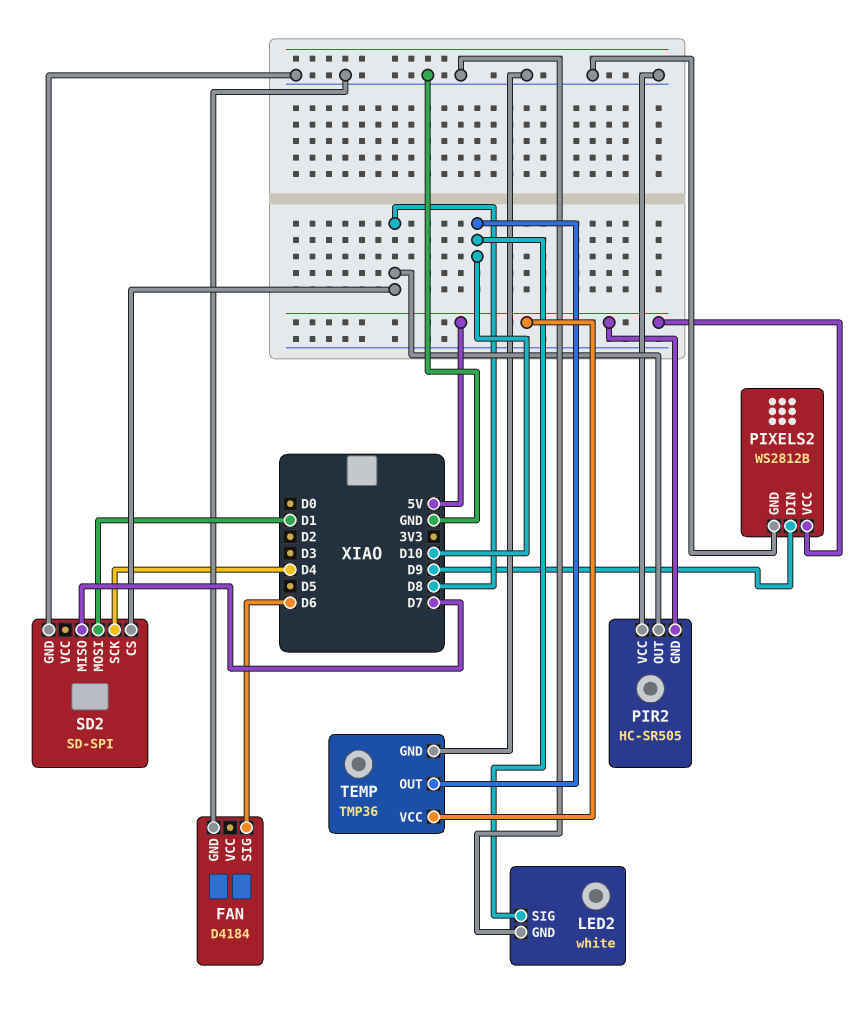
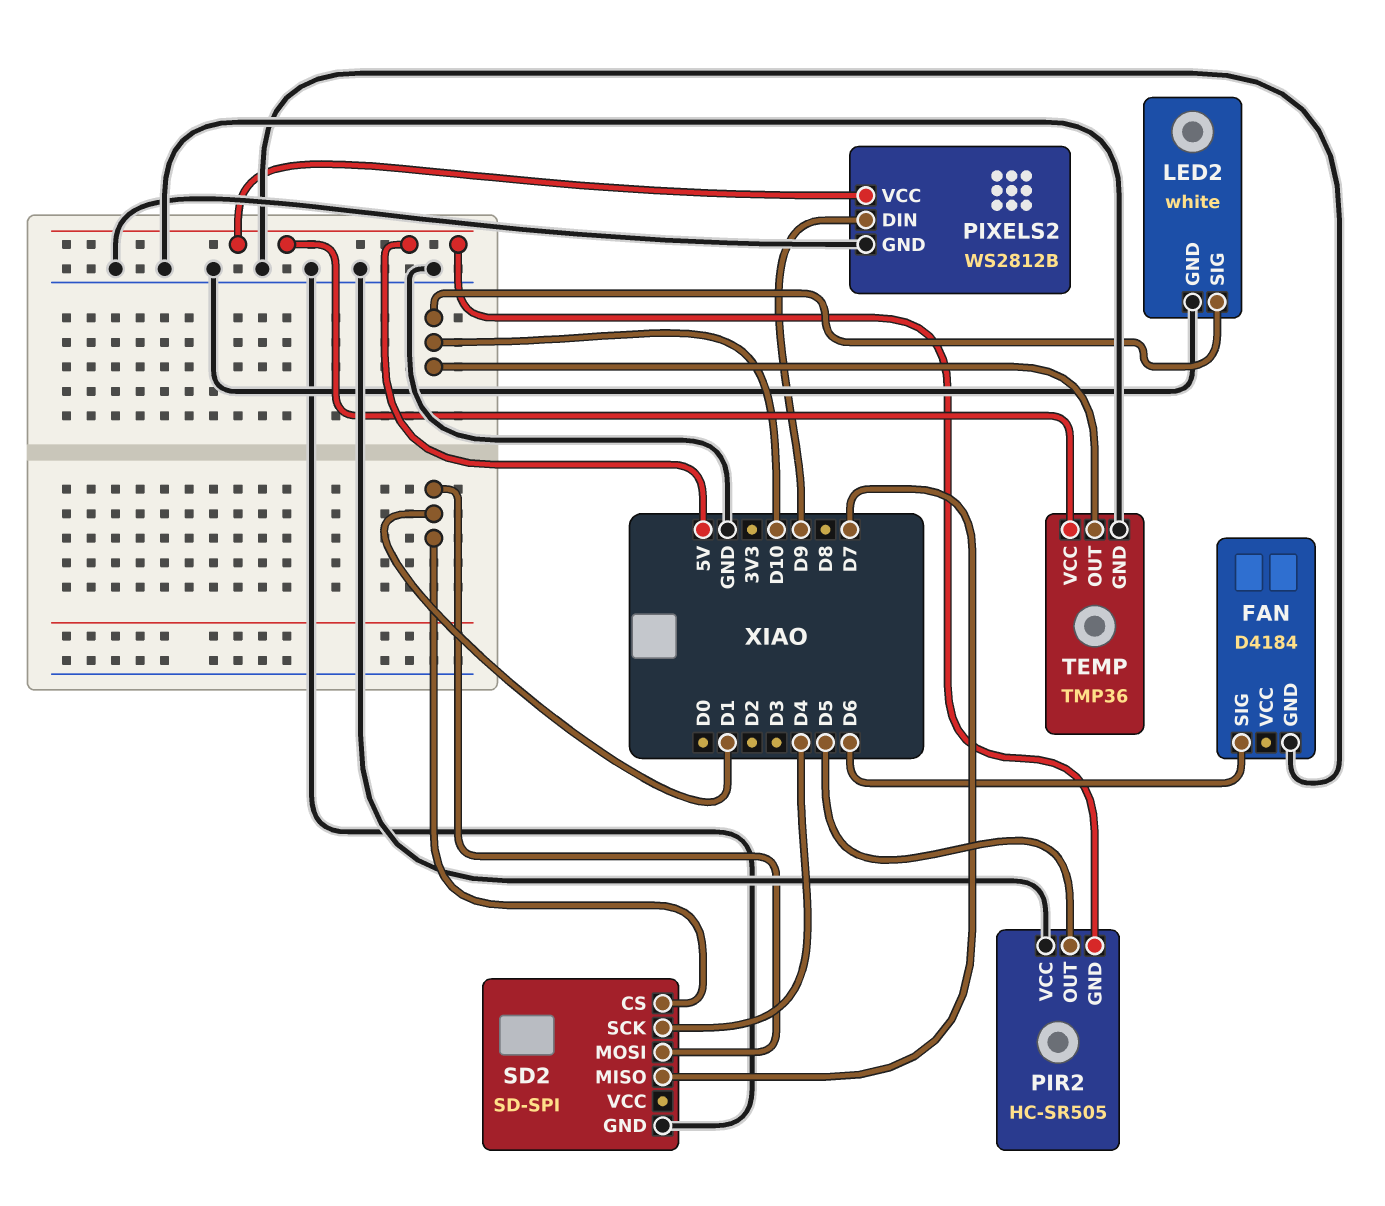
PIR2 pin OUT: D8 -> D5
SD2 pin CS: D8 -> D1

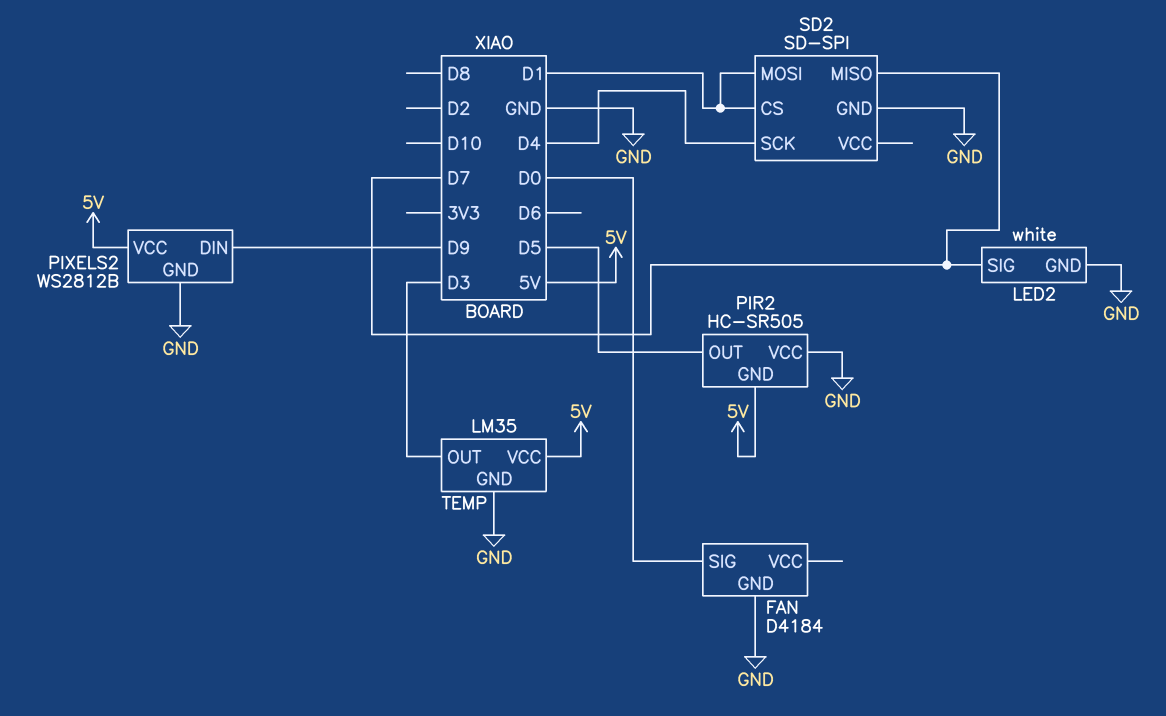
FAN pin SIG: D6 -> D0
LED2 pin SIG: D10 -> D7
TEMP: TMP36 -> LM35
TEMP pin OUT: D10 -> D3

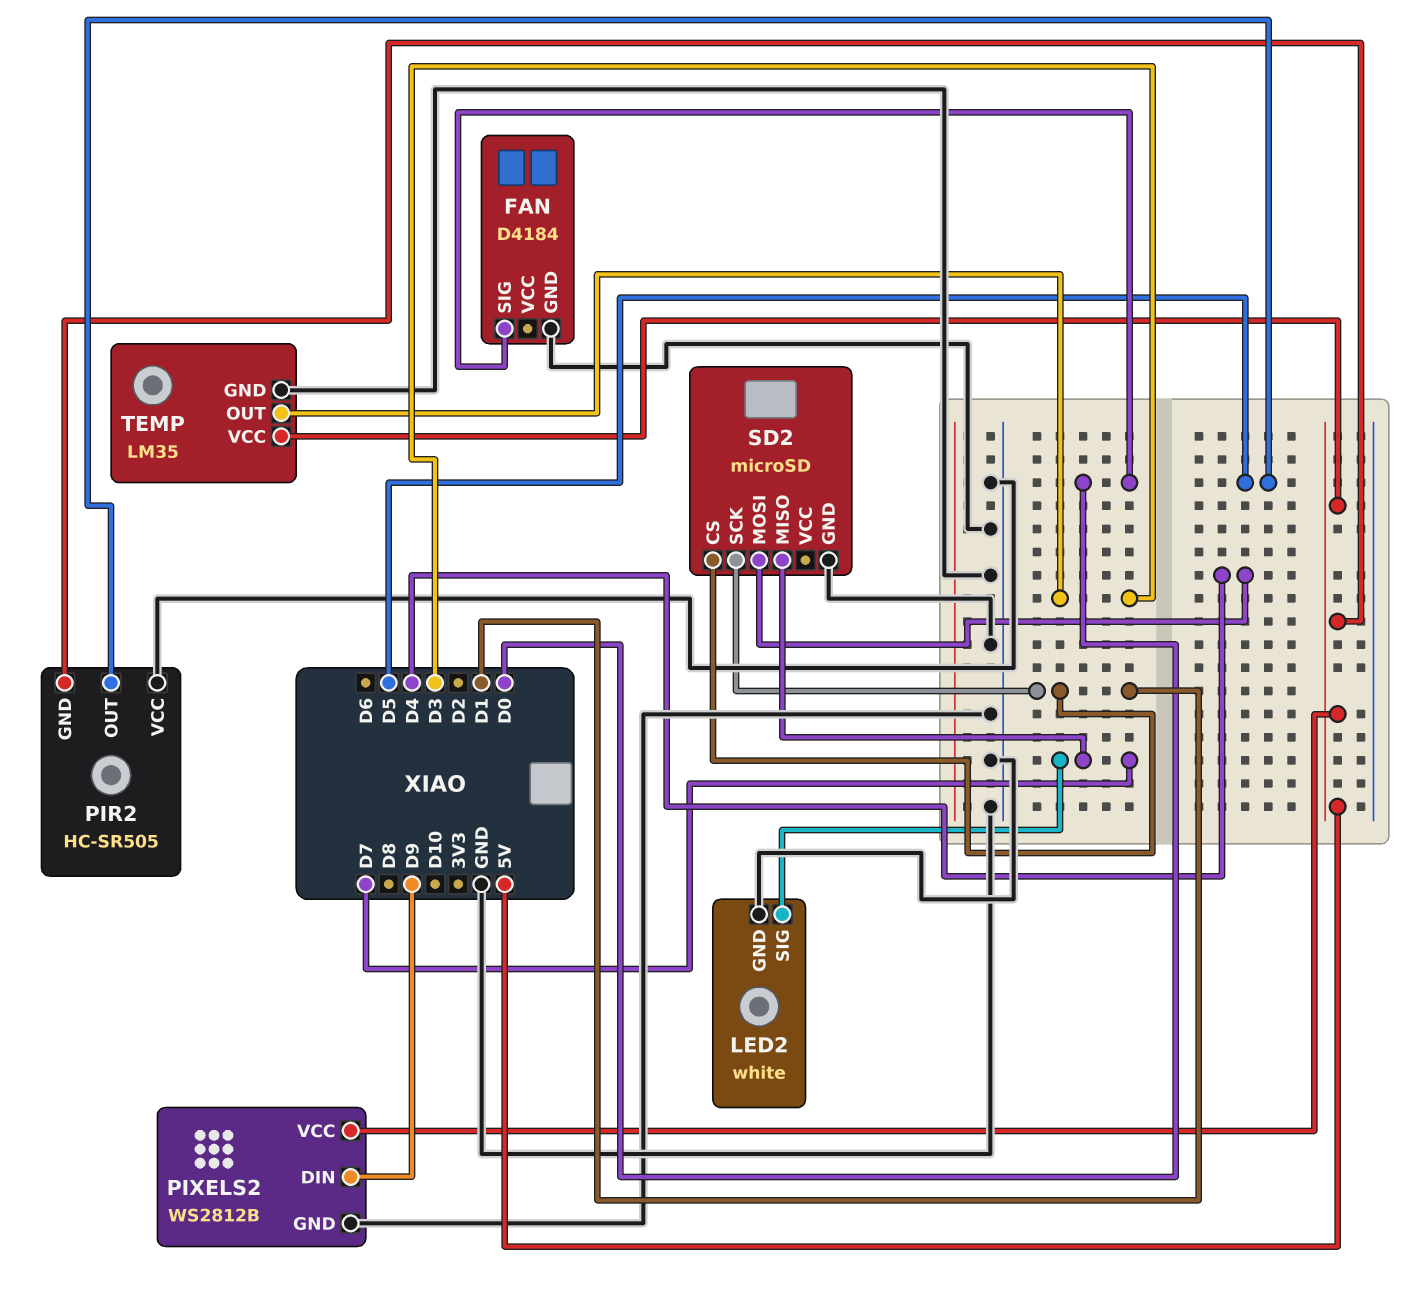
SD2: SD-SPI -> microSD
SD2 pin MOSI: D1 -> D4
SD2 pin SCK: D4 -> D1

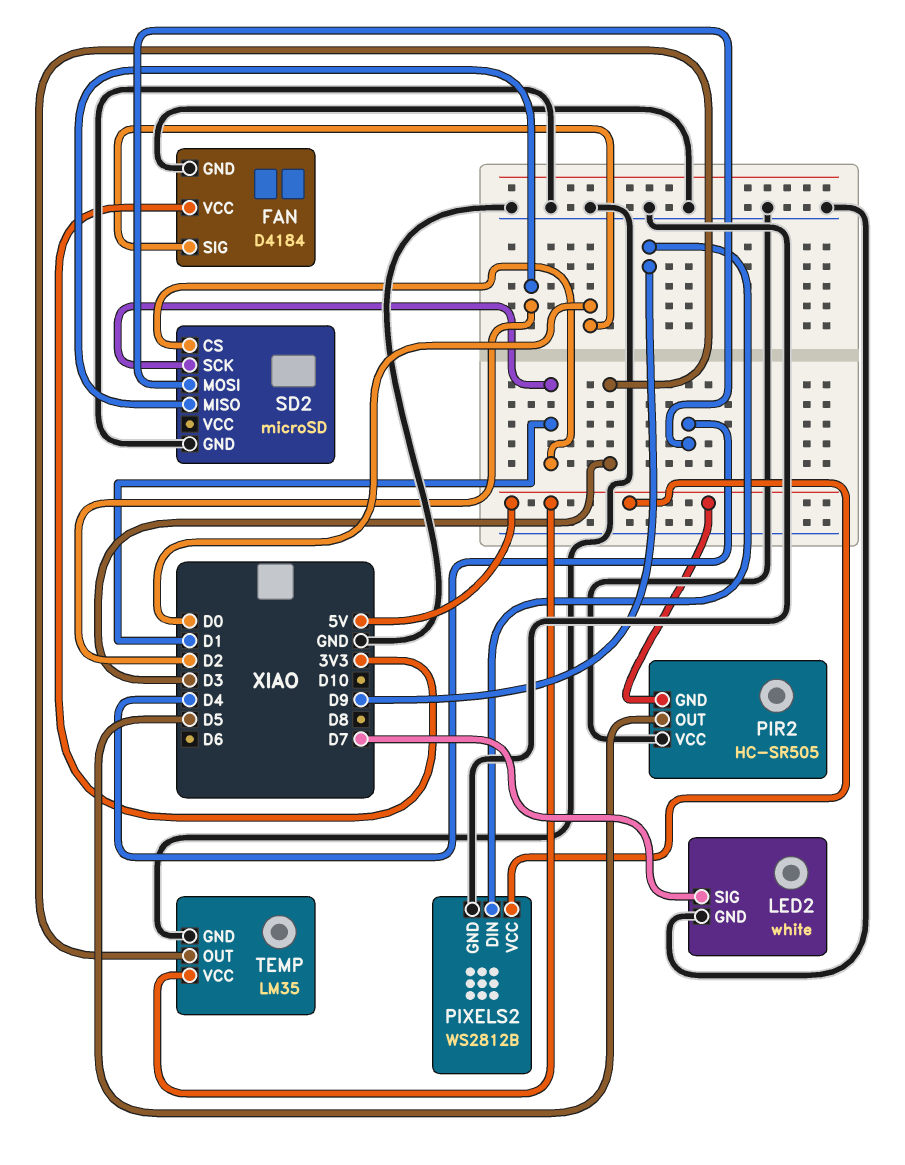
FAN pin VCC: none -> 3V3
SD2 pin MISO: D7 -> D2

